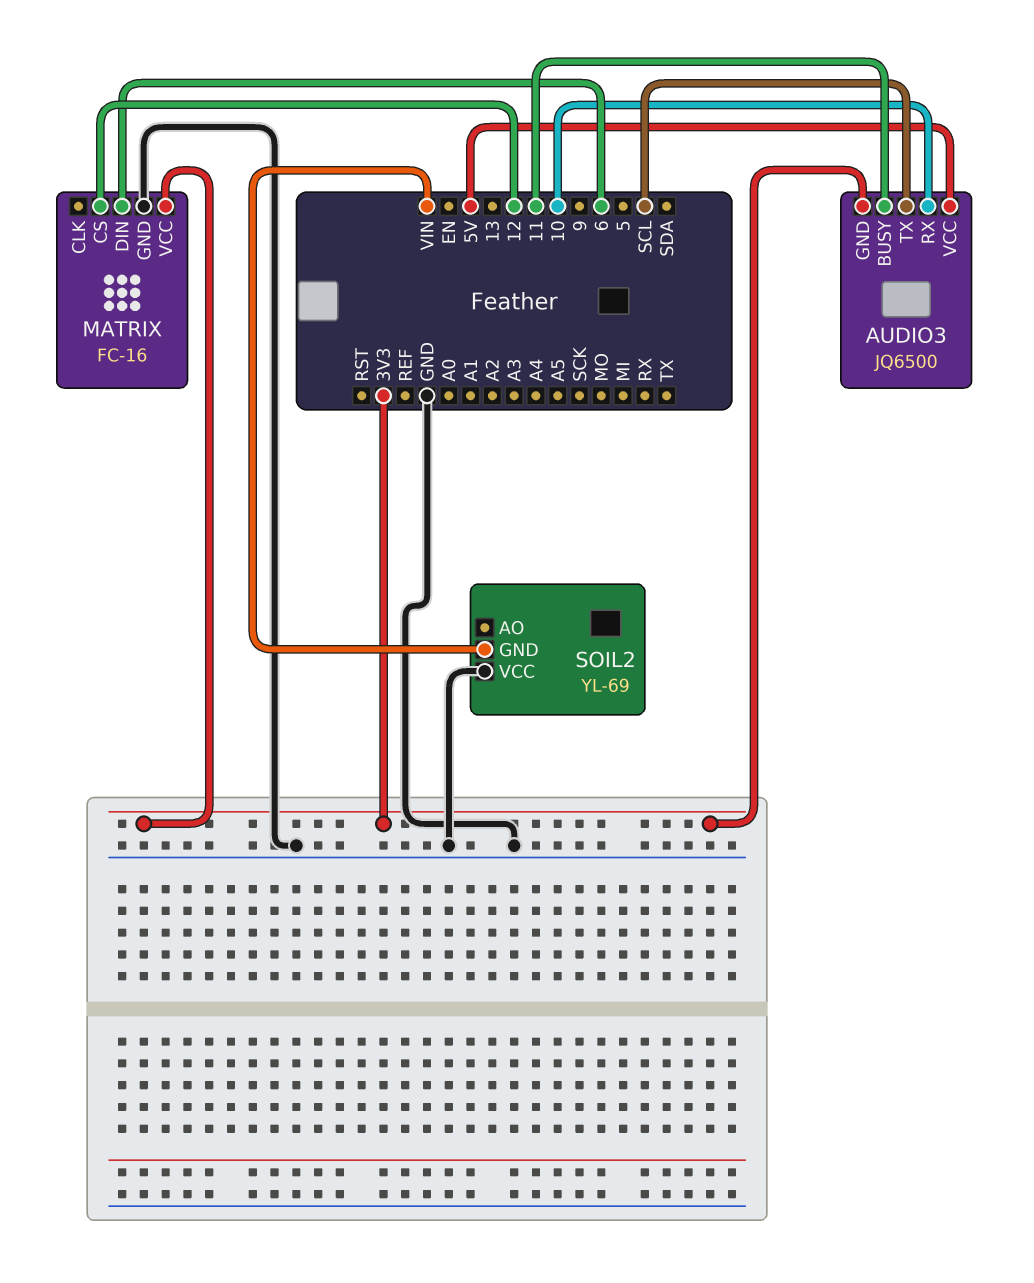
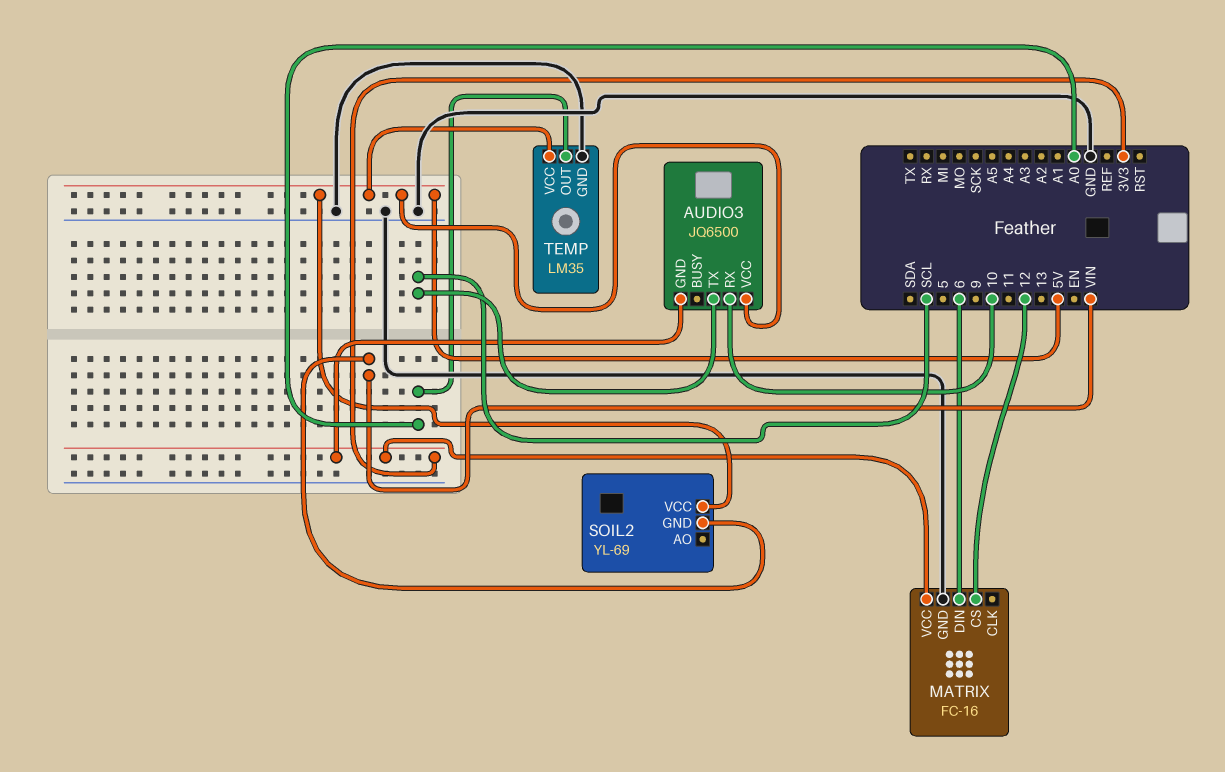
AUDIO3 pin BUSY: 11 -> none
SOIL2 pin VCC: GND -> 5V
TEMP: none -> LM35
TEMP pin GND: none -> GND
TEMP pin OUT: none -> A0
TEMP pin VCC: none -> 5V

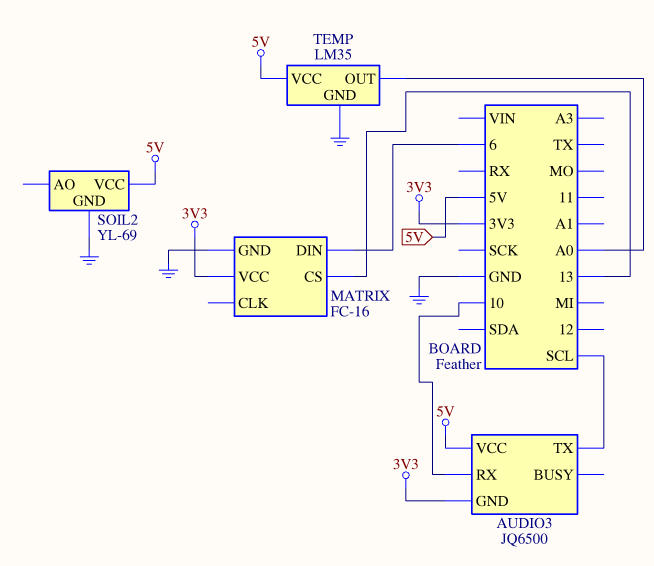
MATRIX pin CS: 12 -> 13
SOIL2 pin GND: VIN -> GND

